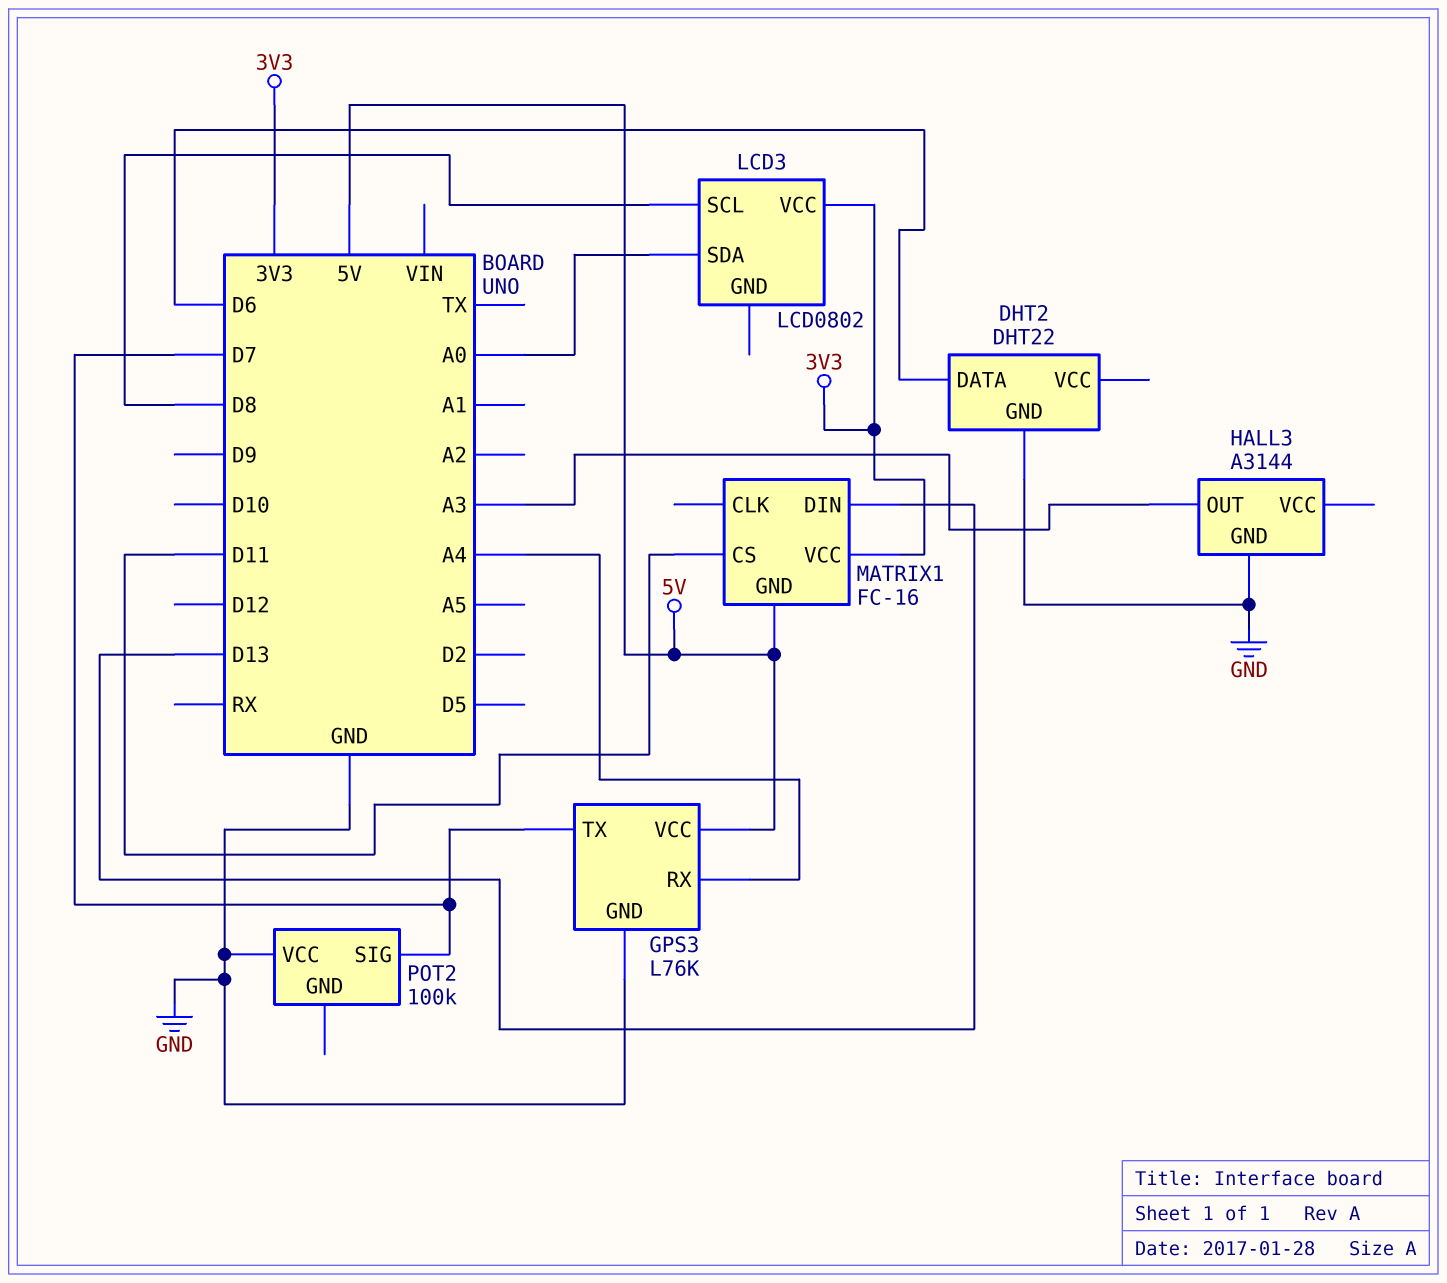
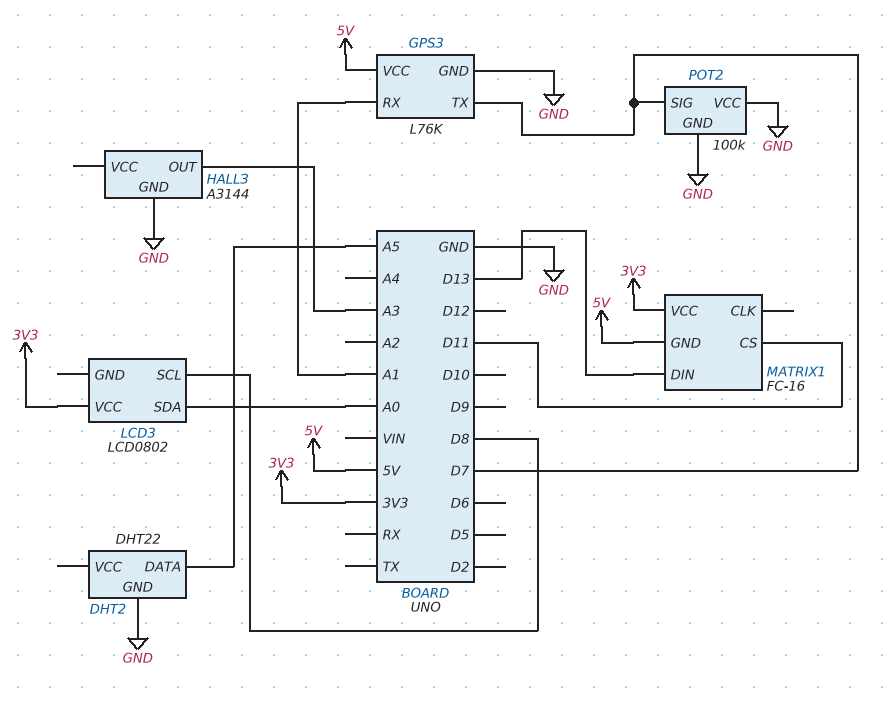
DHT2 pin DATA: D6 -> A5
GPS3 pin RX: A4 -> A1
POT2 pin GND: none -> GND

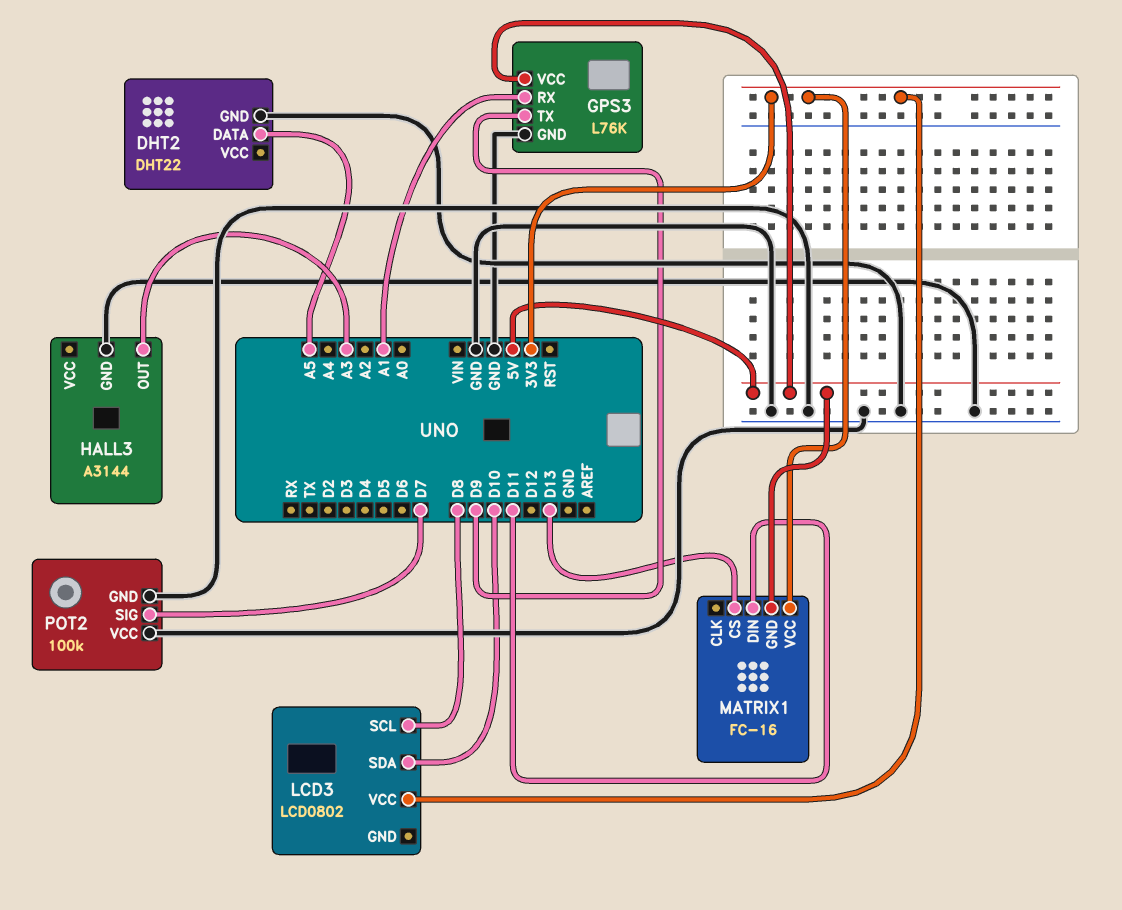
GPS3 pin TX: D7 -> D9
LCD3 pin SDA: A0 -> D10
MATRIX1 pin CS: D11 -> D13
MATRIX1 pin DIN: D13 -> D11

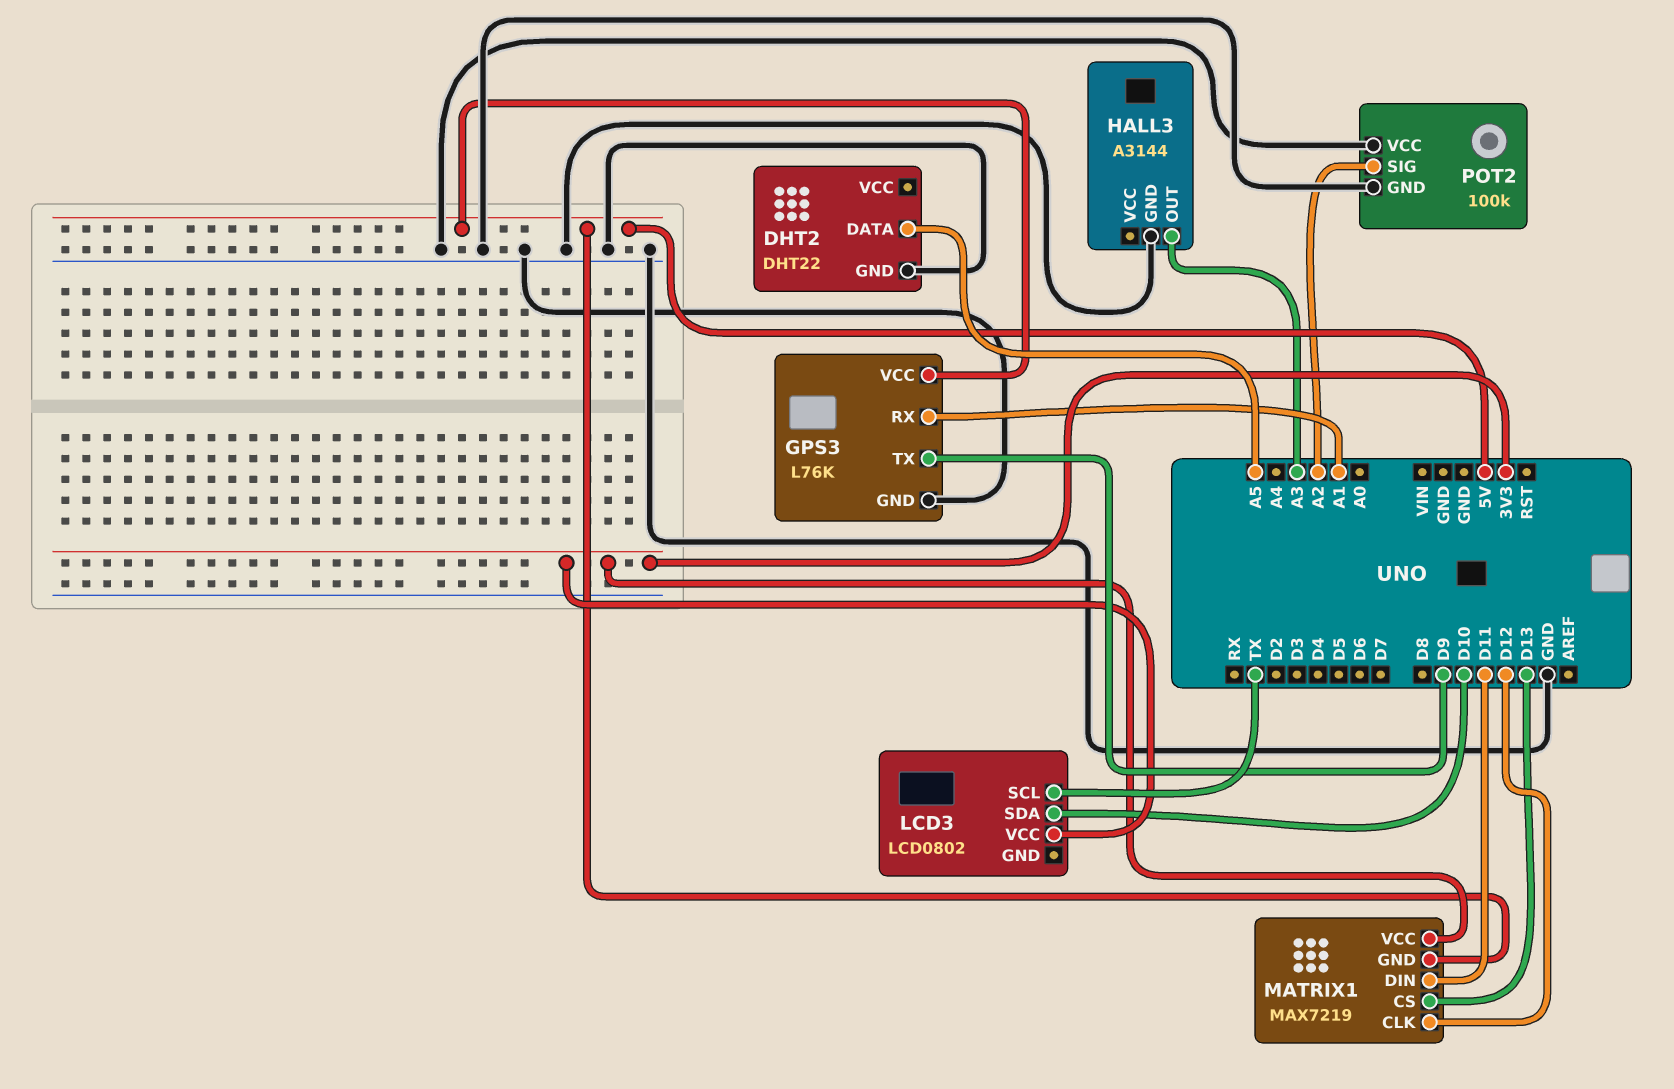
LCD3 pin SCL: D8 -> TX
MATRIX1: FC-16 -> MAX7219
MATRIX1 pin CLK: none -> D12
POT2 pin SIG: D7 -> A2

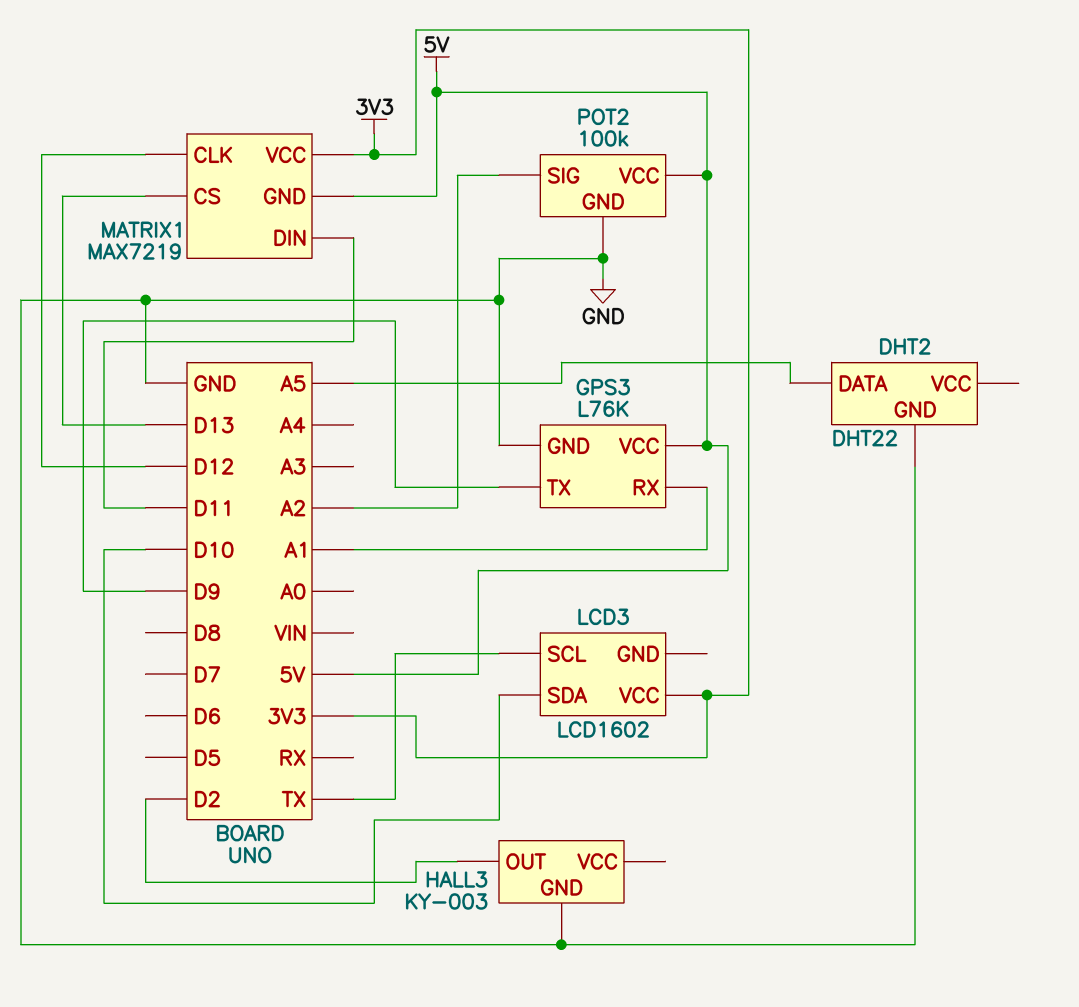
HALL3: A3144 -> KY-003
HALL3 pin OUT: A3 -> D2
LCD3: LCD0802 -> LCD1602
POT2 pin VCC: GND -> 5V

